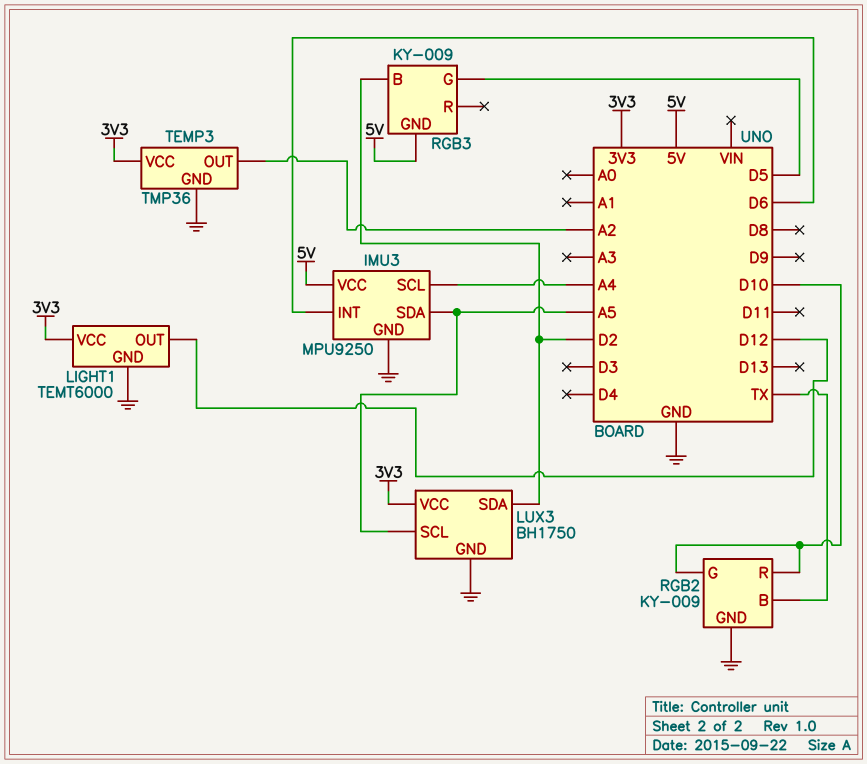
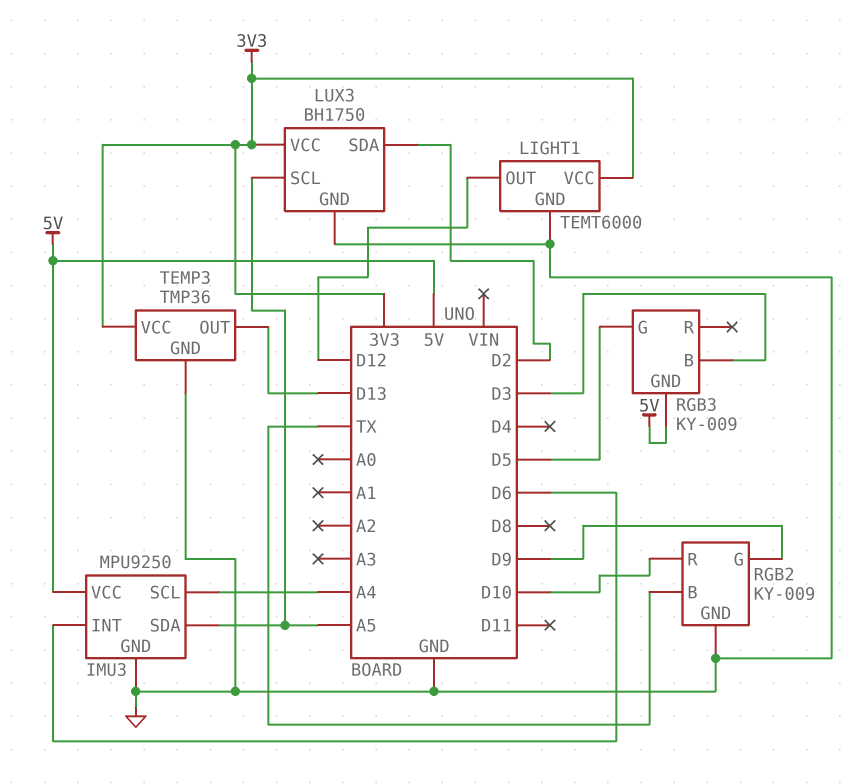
RGB2 pin G: D10 -> D9
RGB3 pin B: D2 -> D3
TEMP3 pin OUT: A2 -> D13

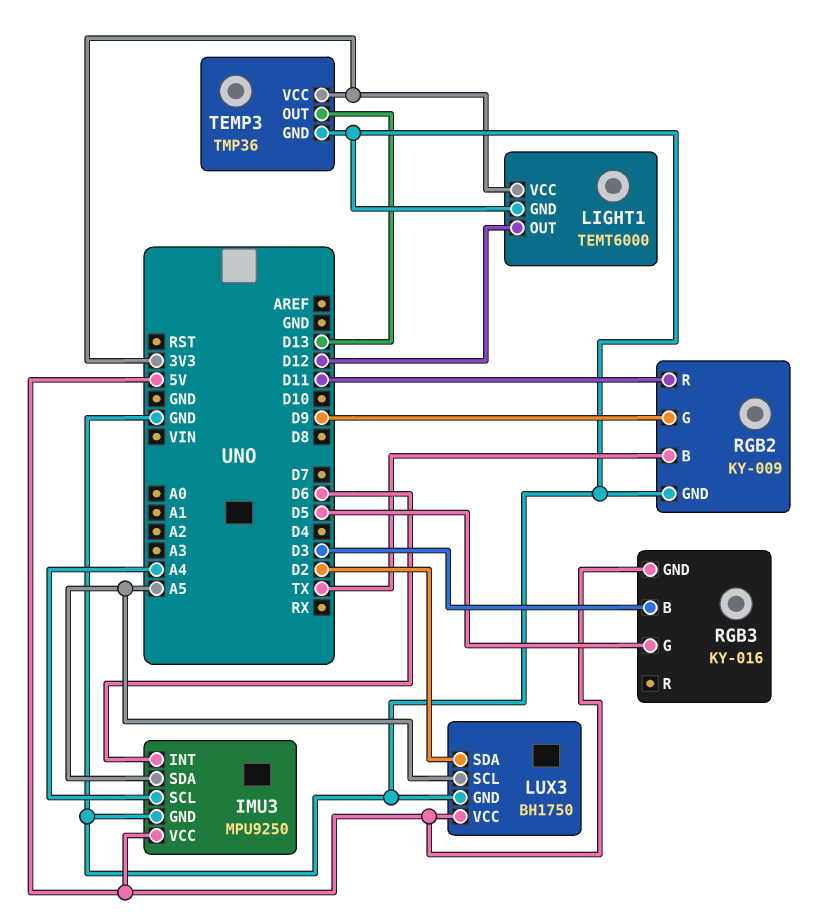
LUX3 pin VCC: 3V3 -> 5V
RGB2 pin R: D10 -> D11
RGB3: KY-009 -> KY-016

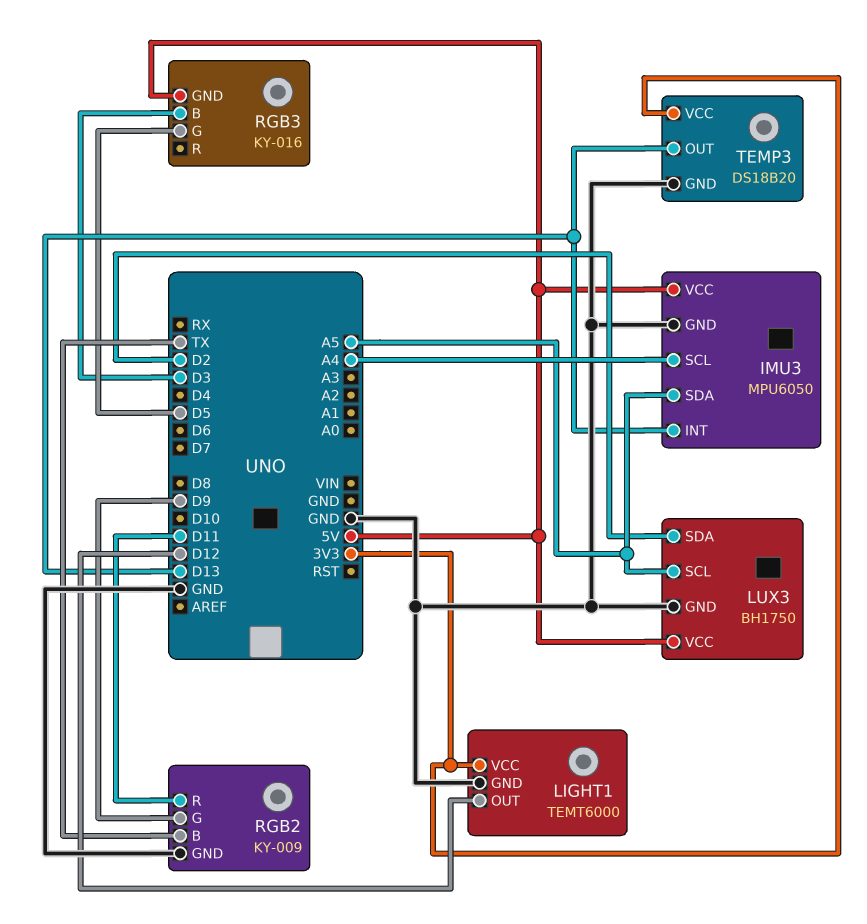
IMU3: MPU9250 -> MPU6050
IMU3 pin INT: D6 -> D13
TEMP3: TMP36 -> DS18B20

